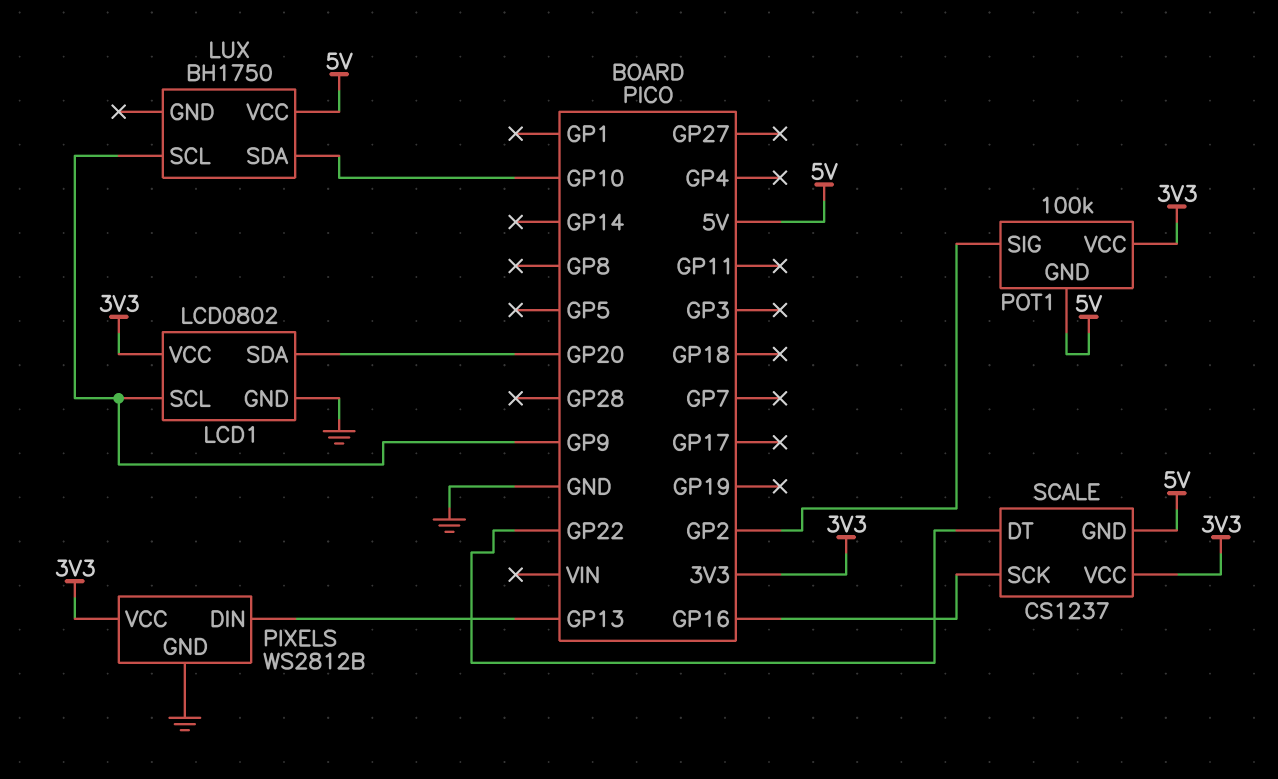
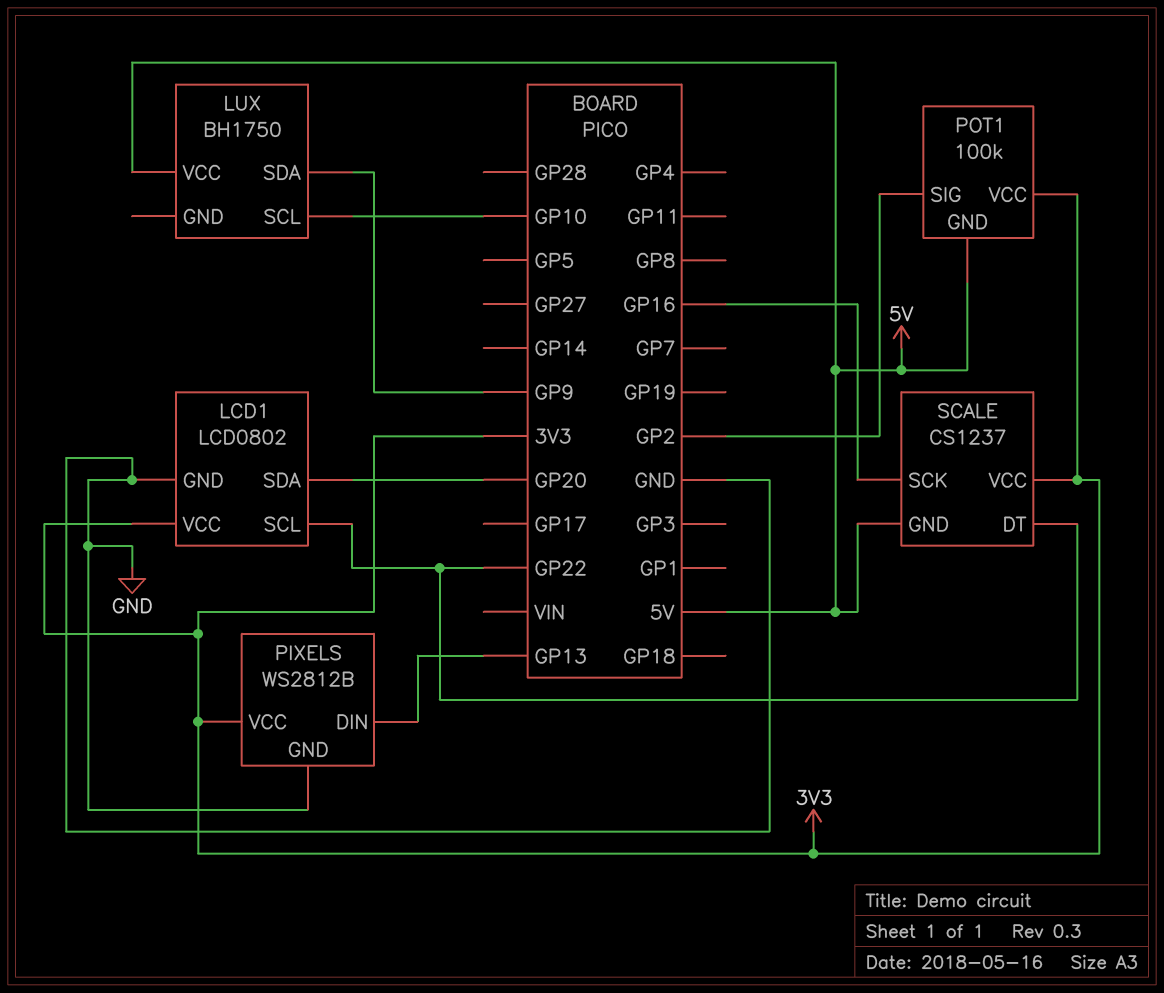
LCD1 pin SCL: GP9 -> GP22
LUX pin SCL: GP9 -> GP10
LUX pin SDA: GP10 -> GP9

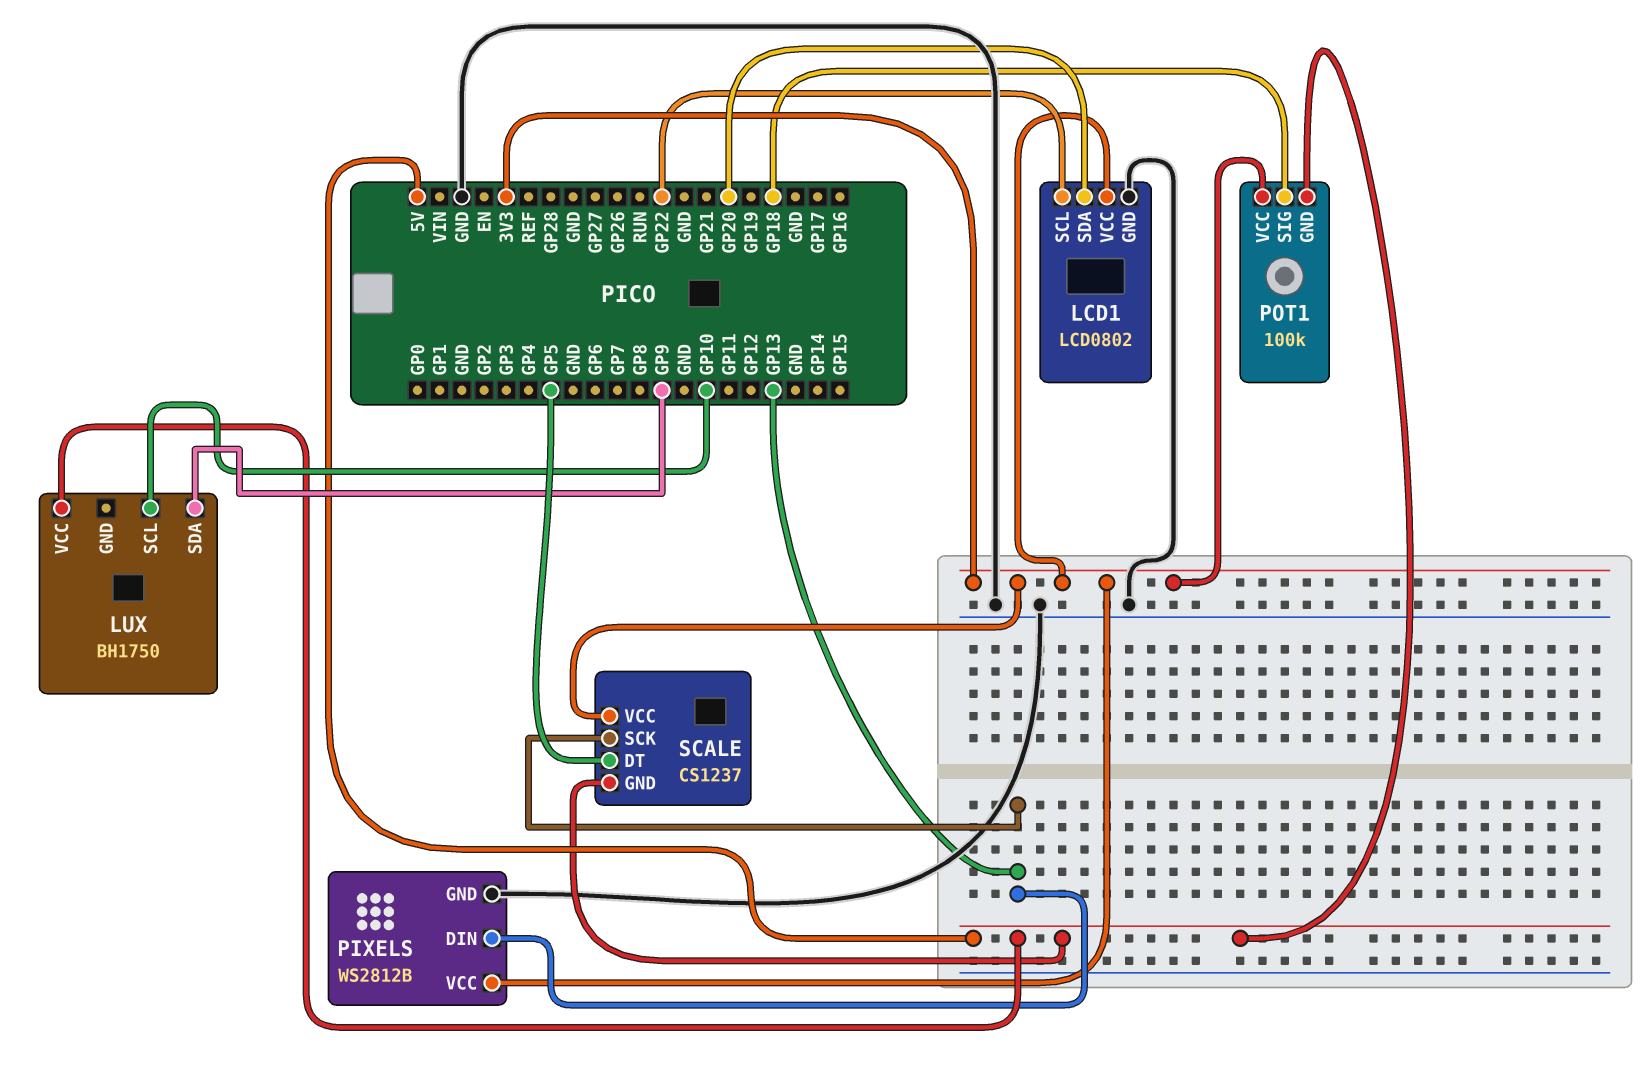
POT1 pin SIG: GP2 -> GP18
SCALE pin DT: GP22 -> GP5
SCALE pin SCK: GP16 -> GP13

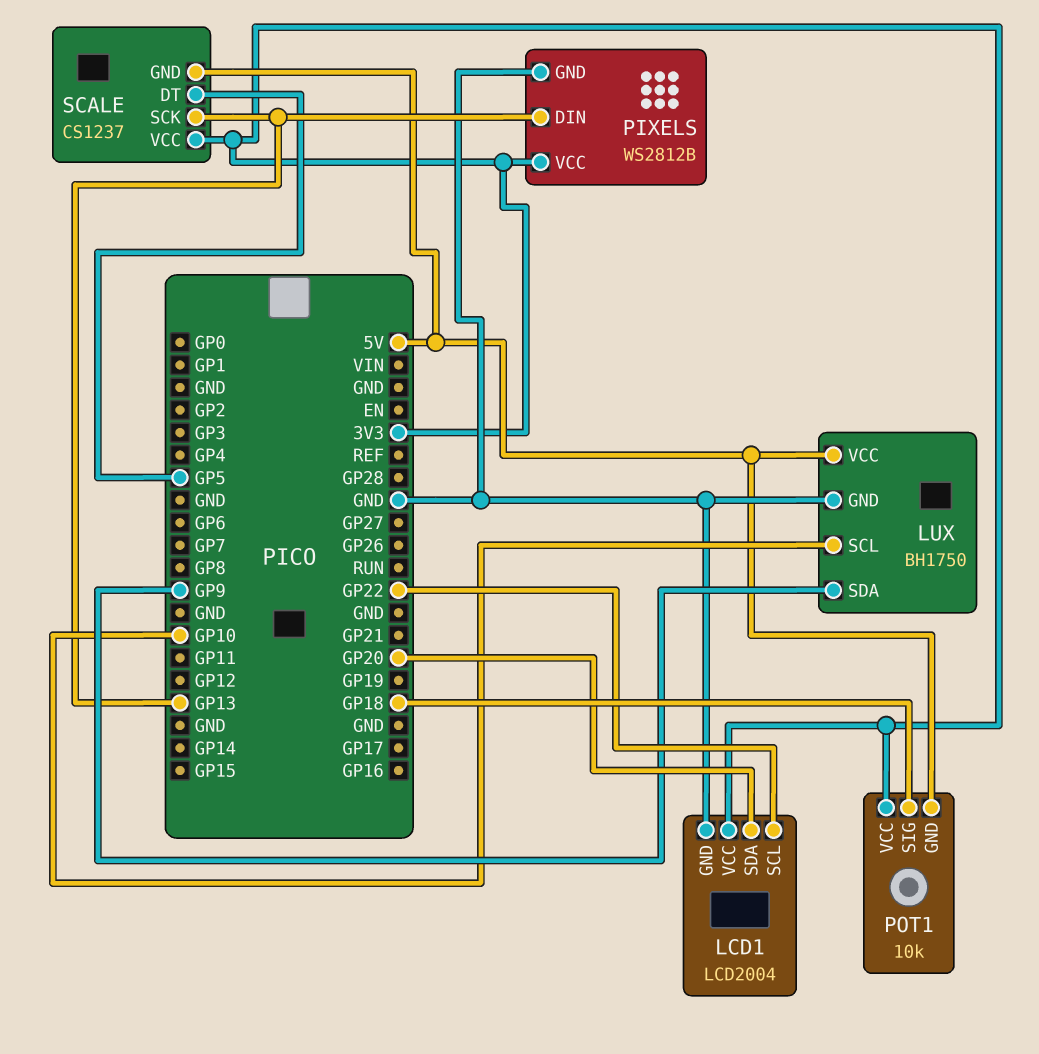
LCD1: LCD0802 -> LCD2004
LUX pin GND: none -> GND
POT1: 100k -> 10k

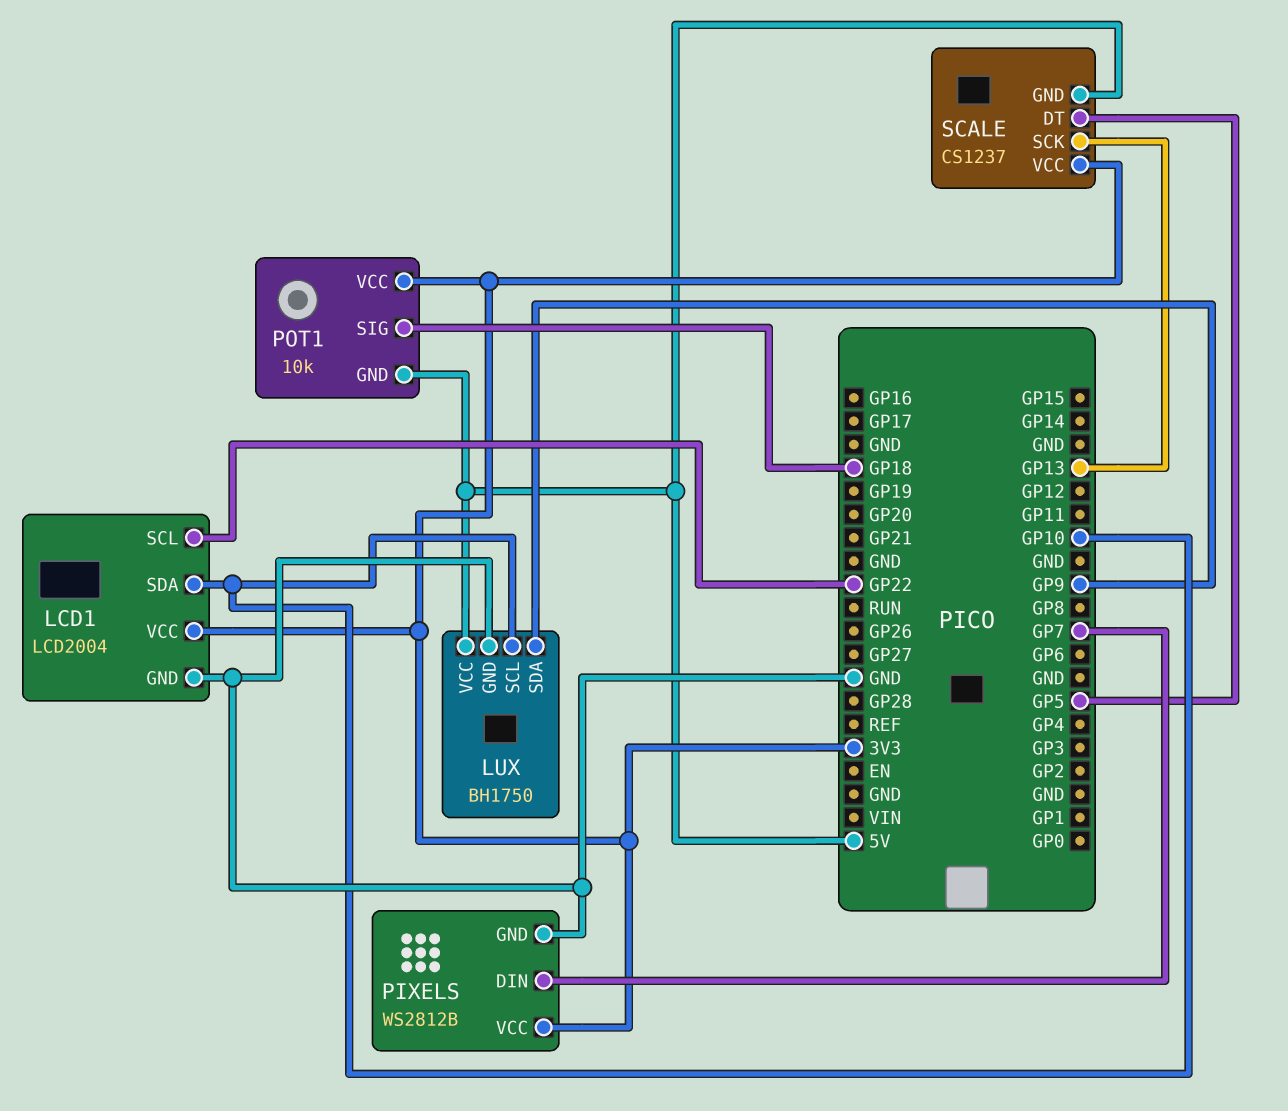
LCD1 pin SDA: GP20 -> GP10
PIXELS pin DIN: GP13 -> GP7

